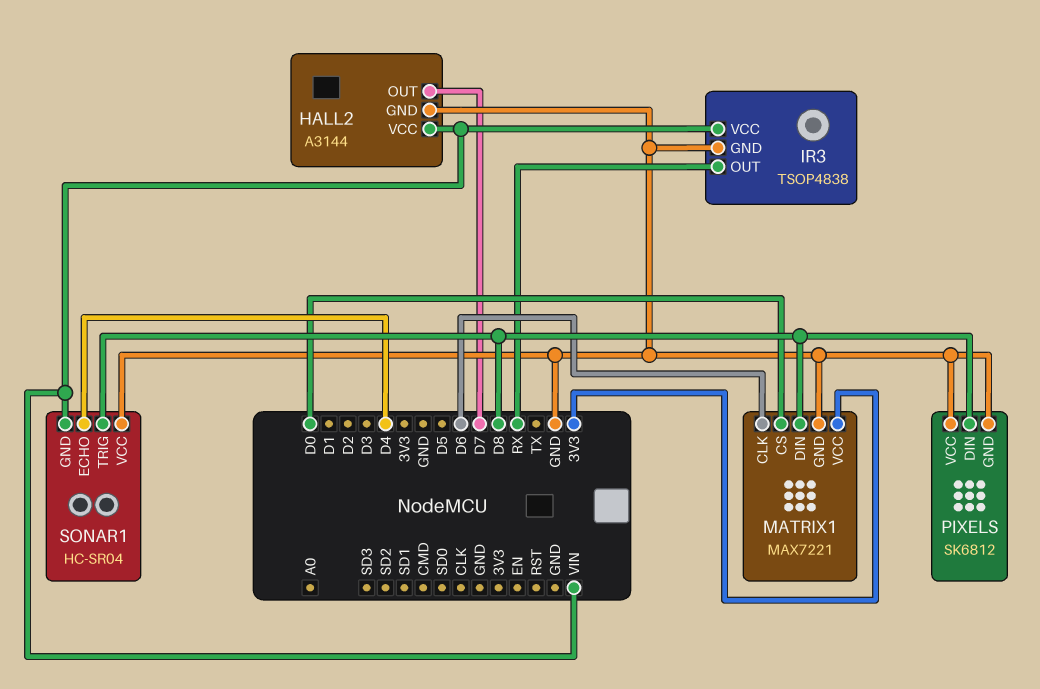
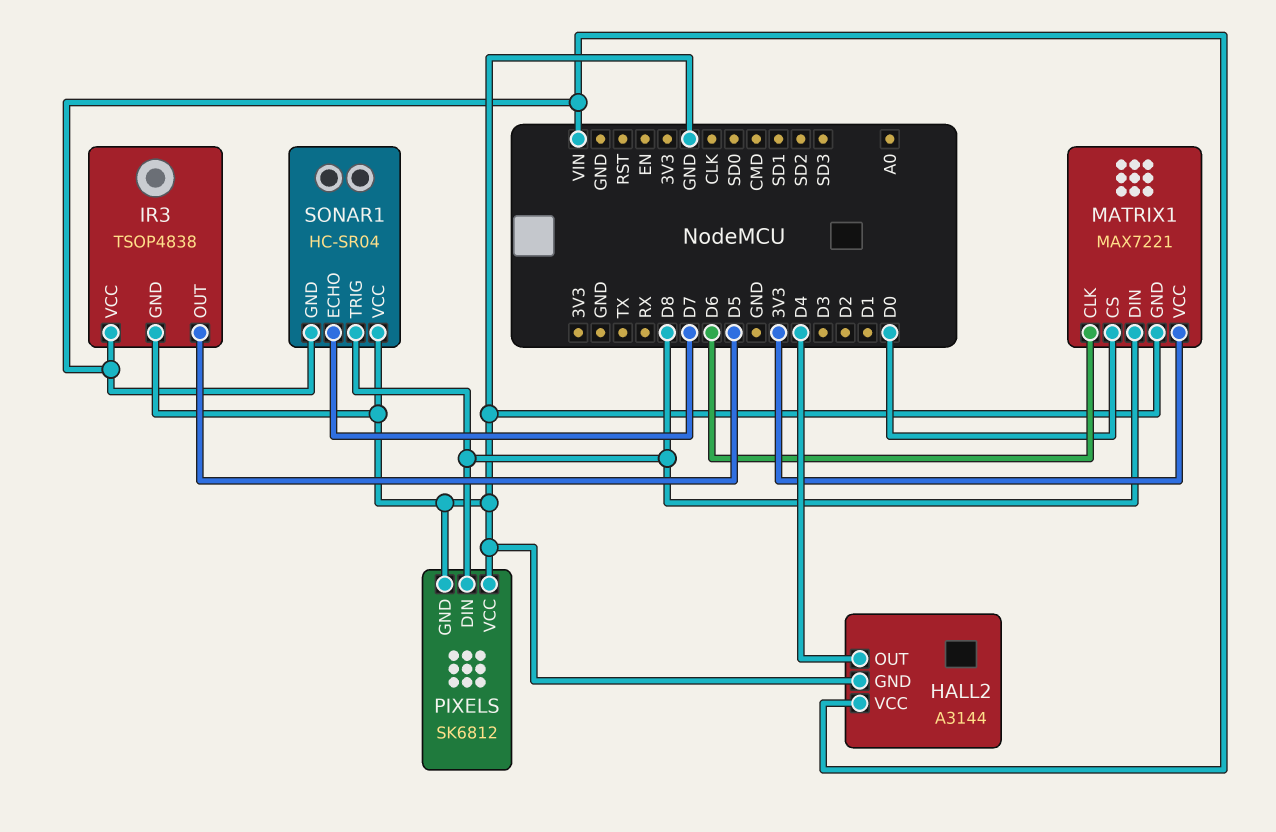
HALL2 pin OUT: D7 -> D4
IR3 pin OUT: RX -> D5
SONAR1 pin ECHO: D4 -> D7

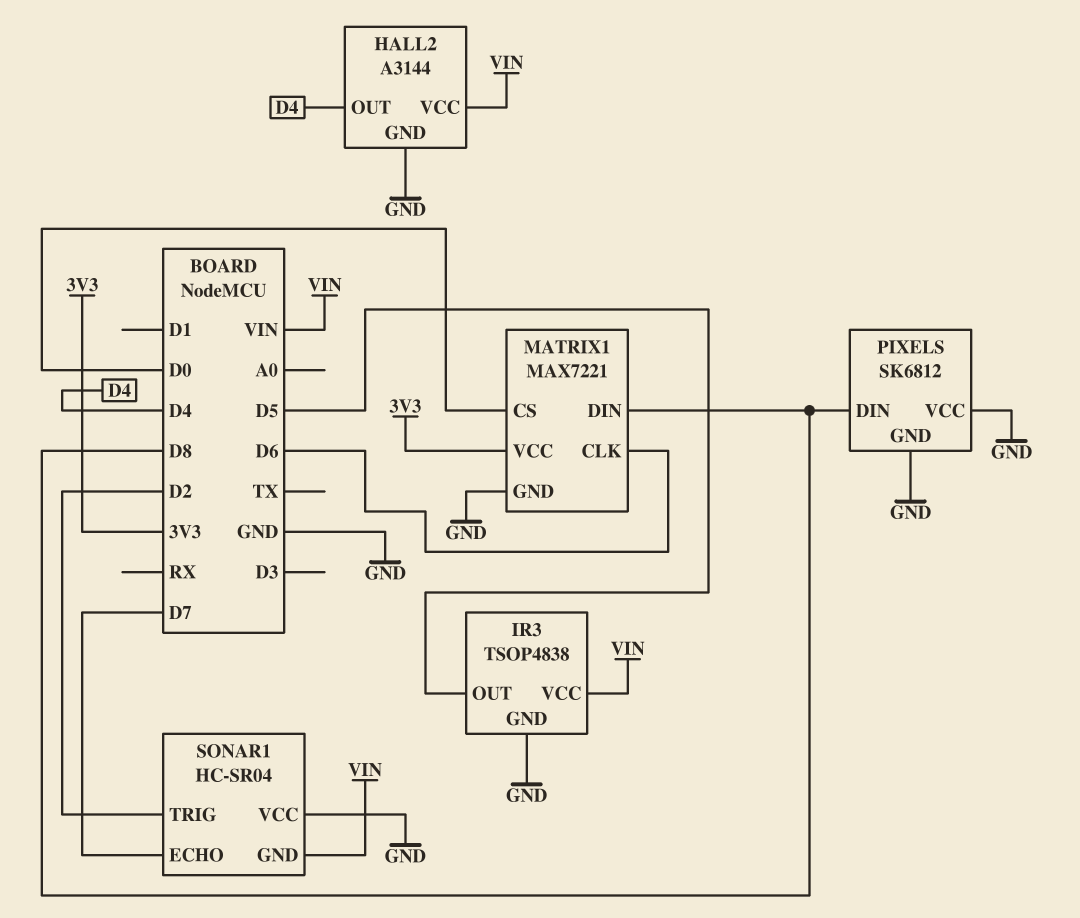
SONAR1 pin TRIG: D8 -> D2

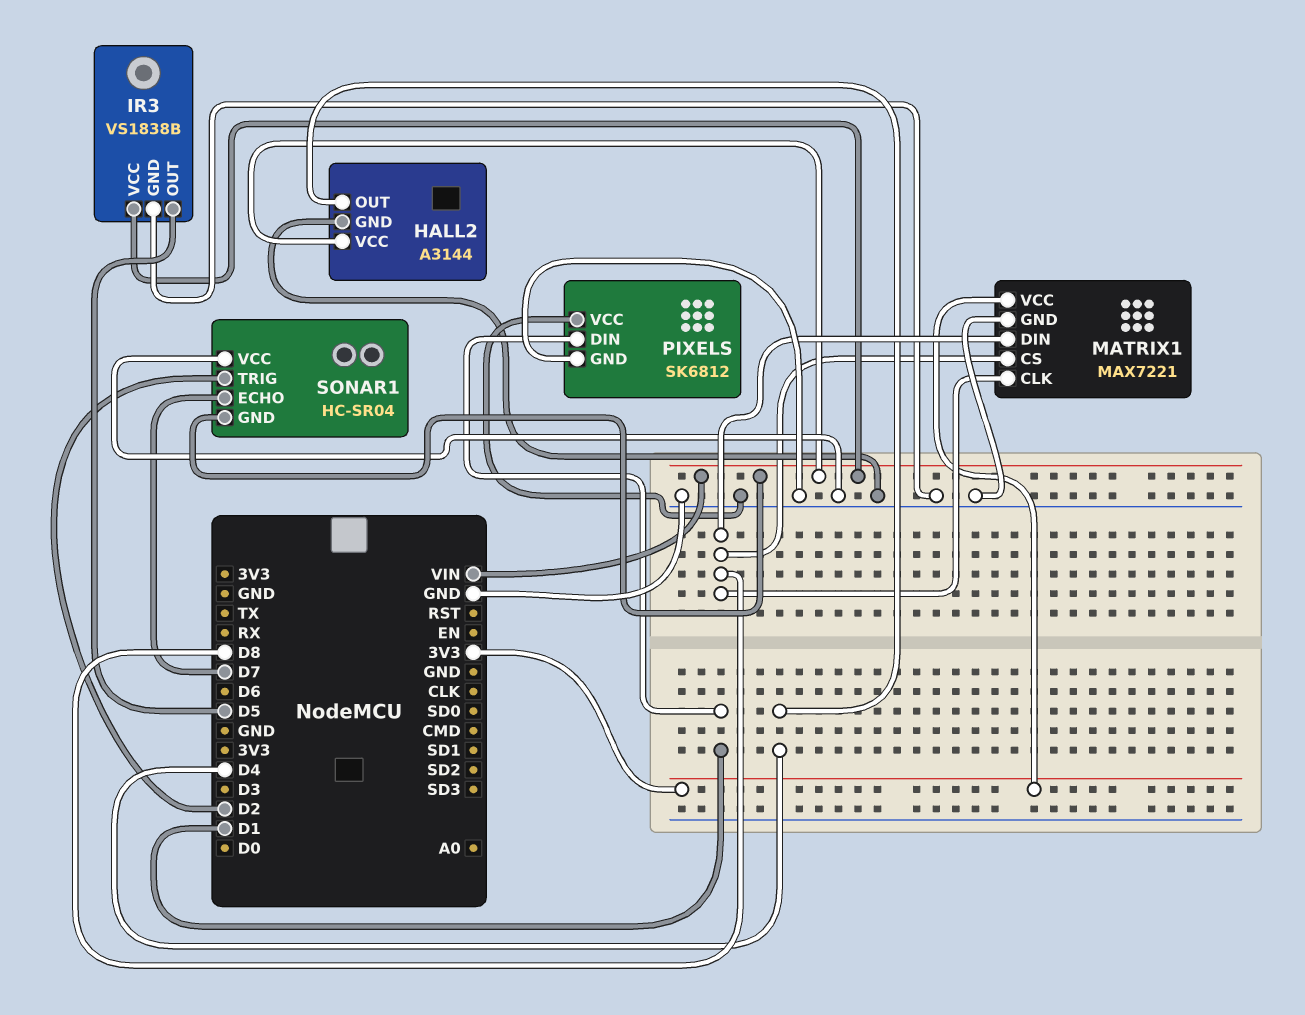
IR3: TSOP4838 -> VS1838B
MATRIX1 pin CLK: D6 -> D8
MATRIX1 pin CS: D0 -> D8
PIXELS pin DIN: D8 -> D1

